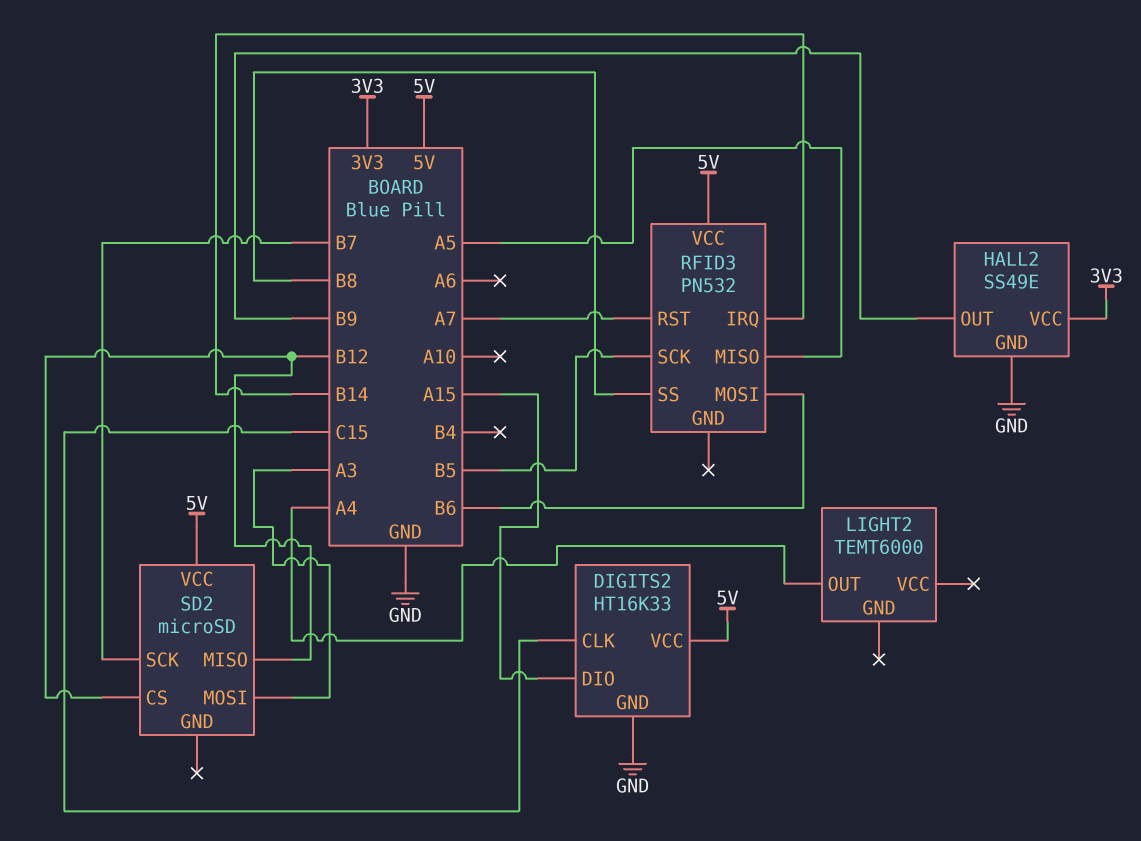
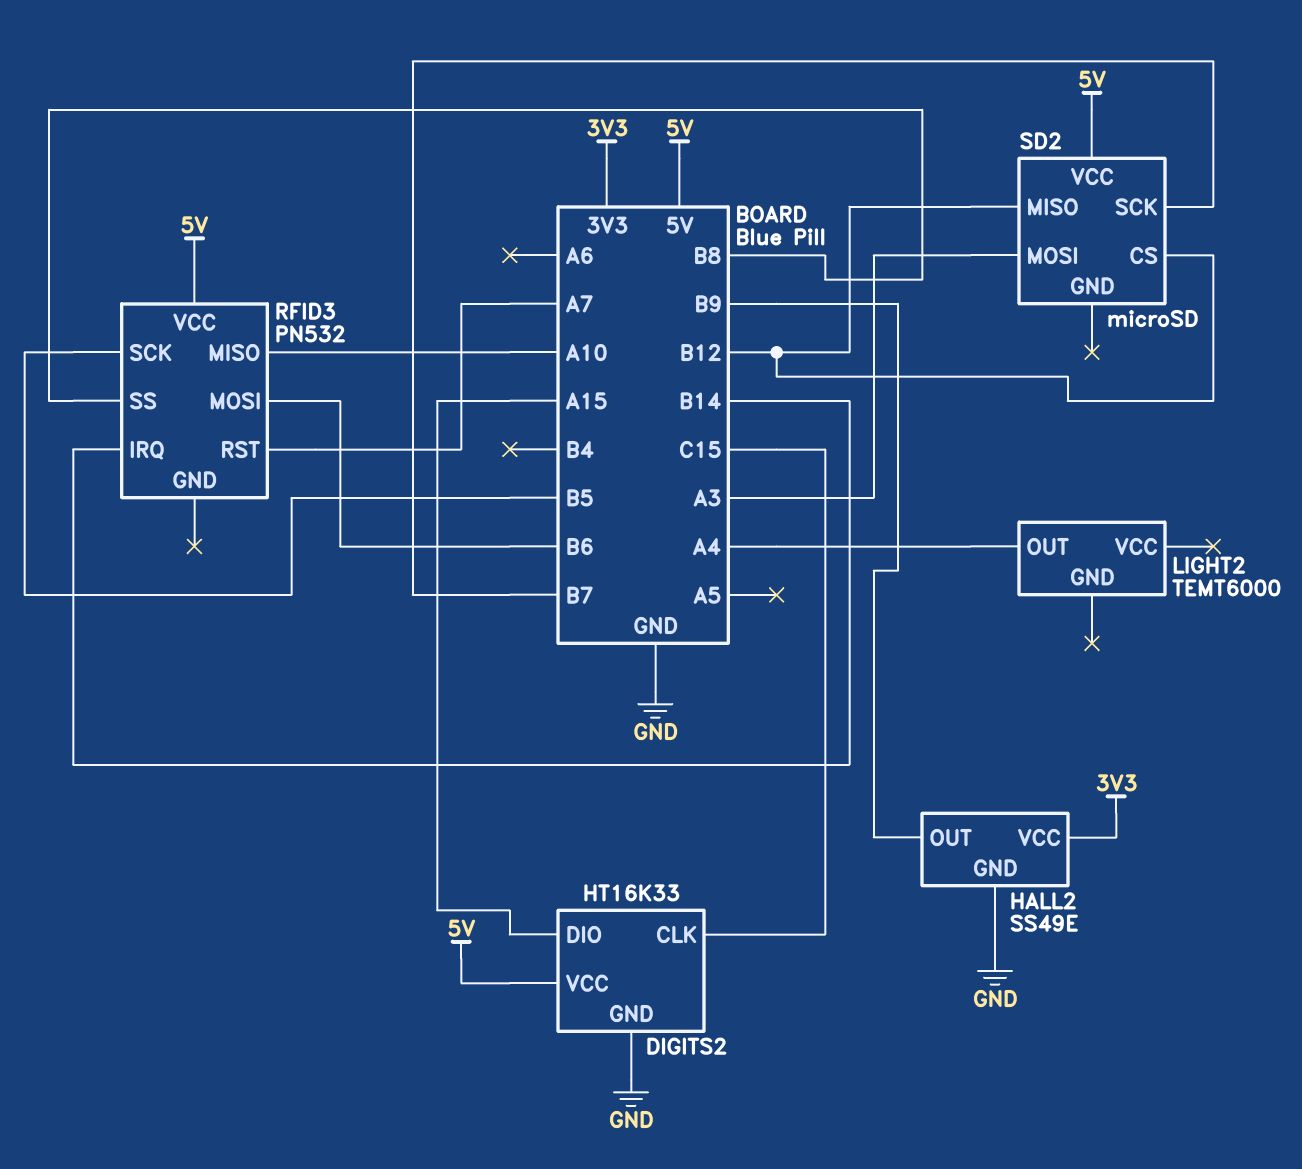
RFID3 pin MISO: A5 -> A10

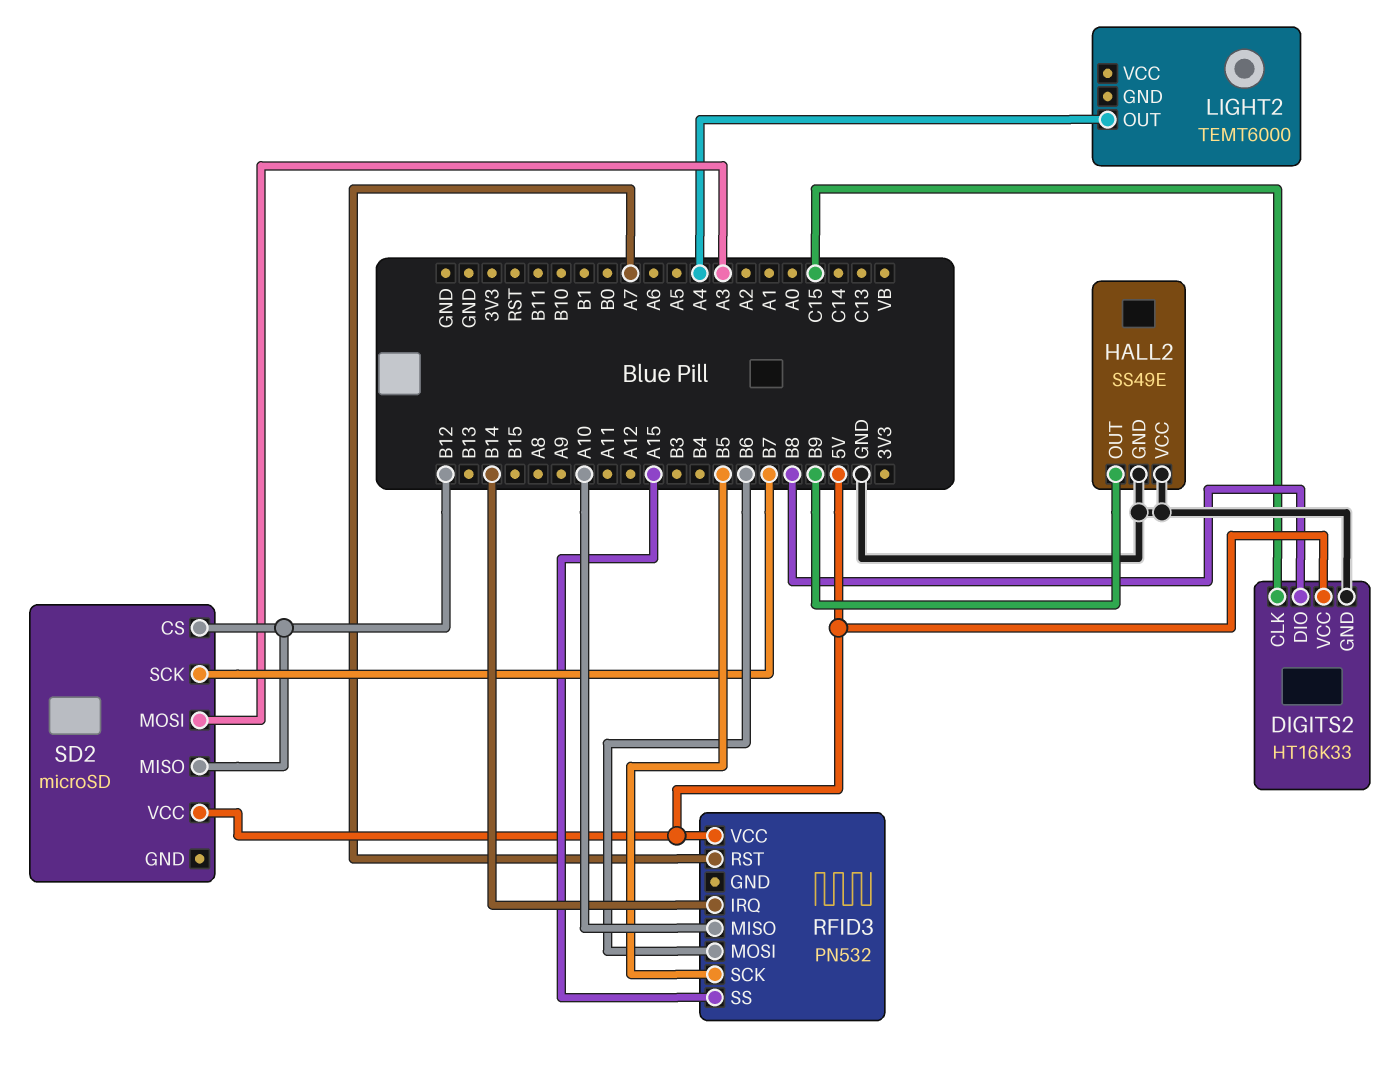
DIGITS2 pin DIO: A15 -> B8
HALL2 pin VCC: 3V3 -> GND
RFID3 pin SS: B8 -> A15

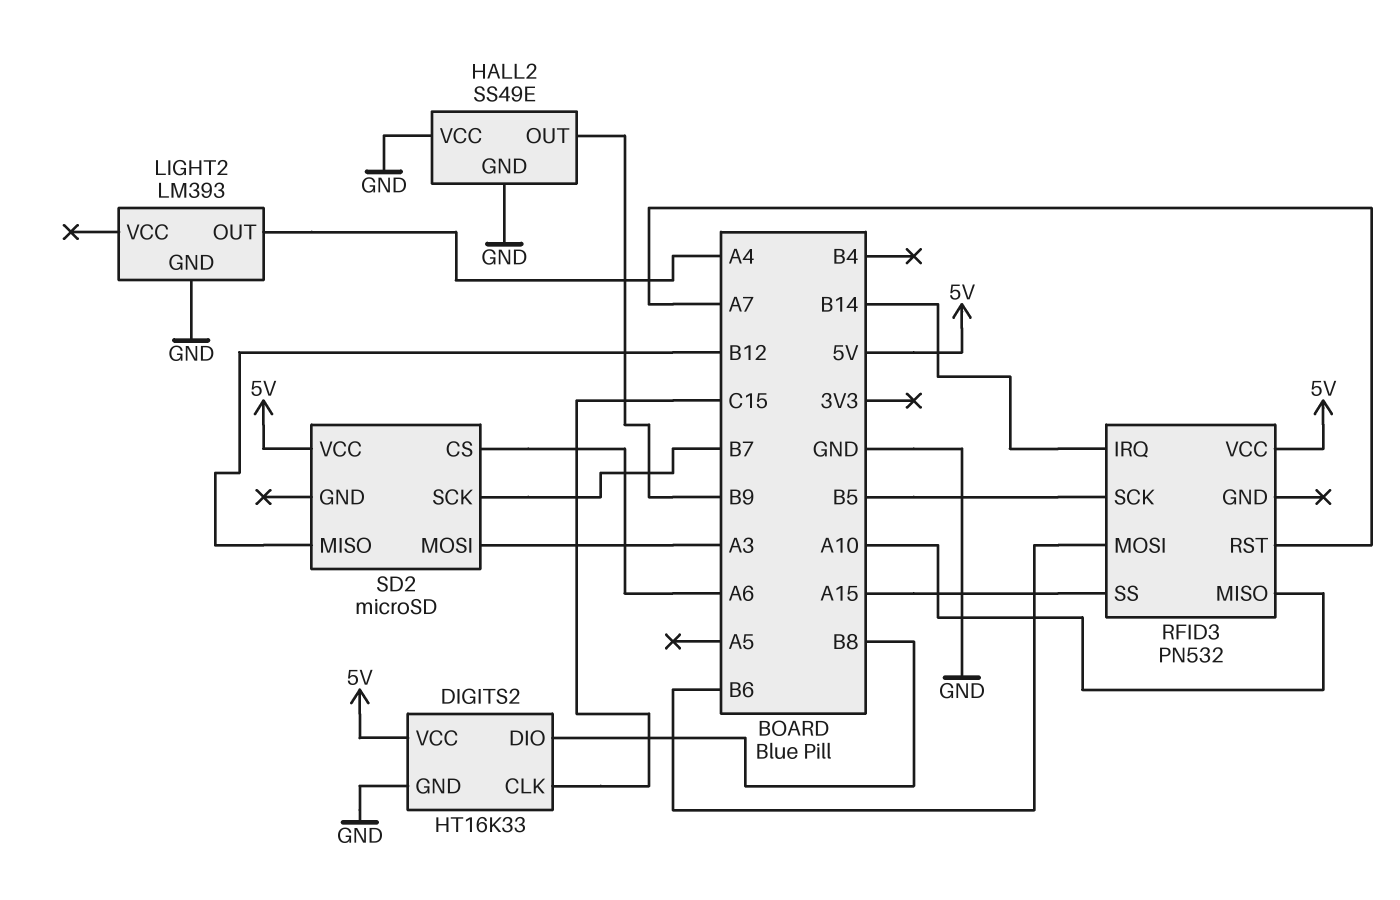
LIGHT2: TEMT6000 -> LM393
LIGHT2 pin GND: none -> GND
SD2 pin CS: B12 -> A6

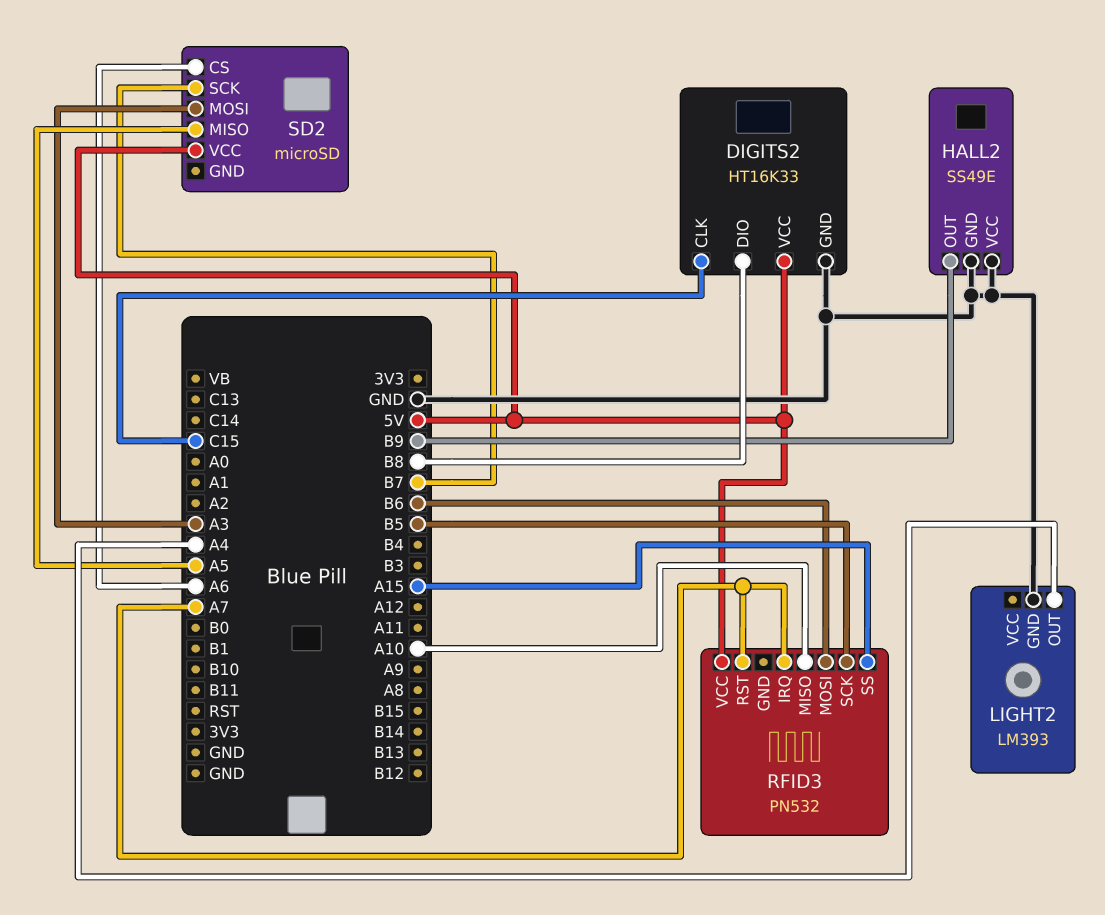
RFID3 pin IRQ: B14 -> A7
SD2 pin MISO: B12 -> A5

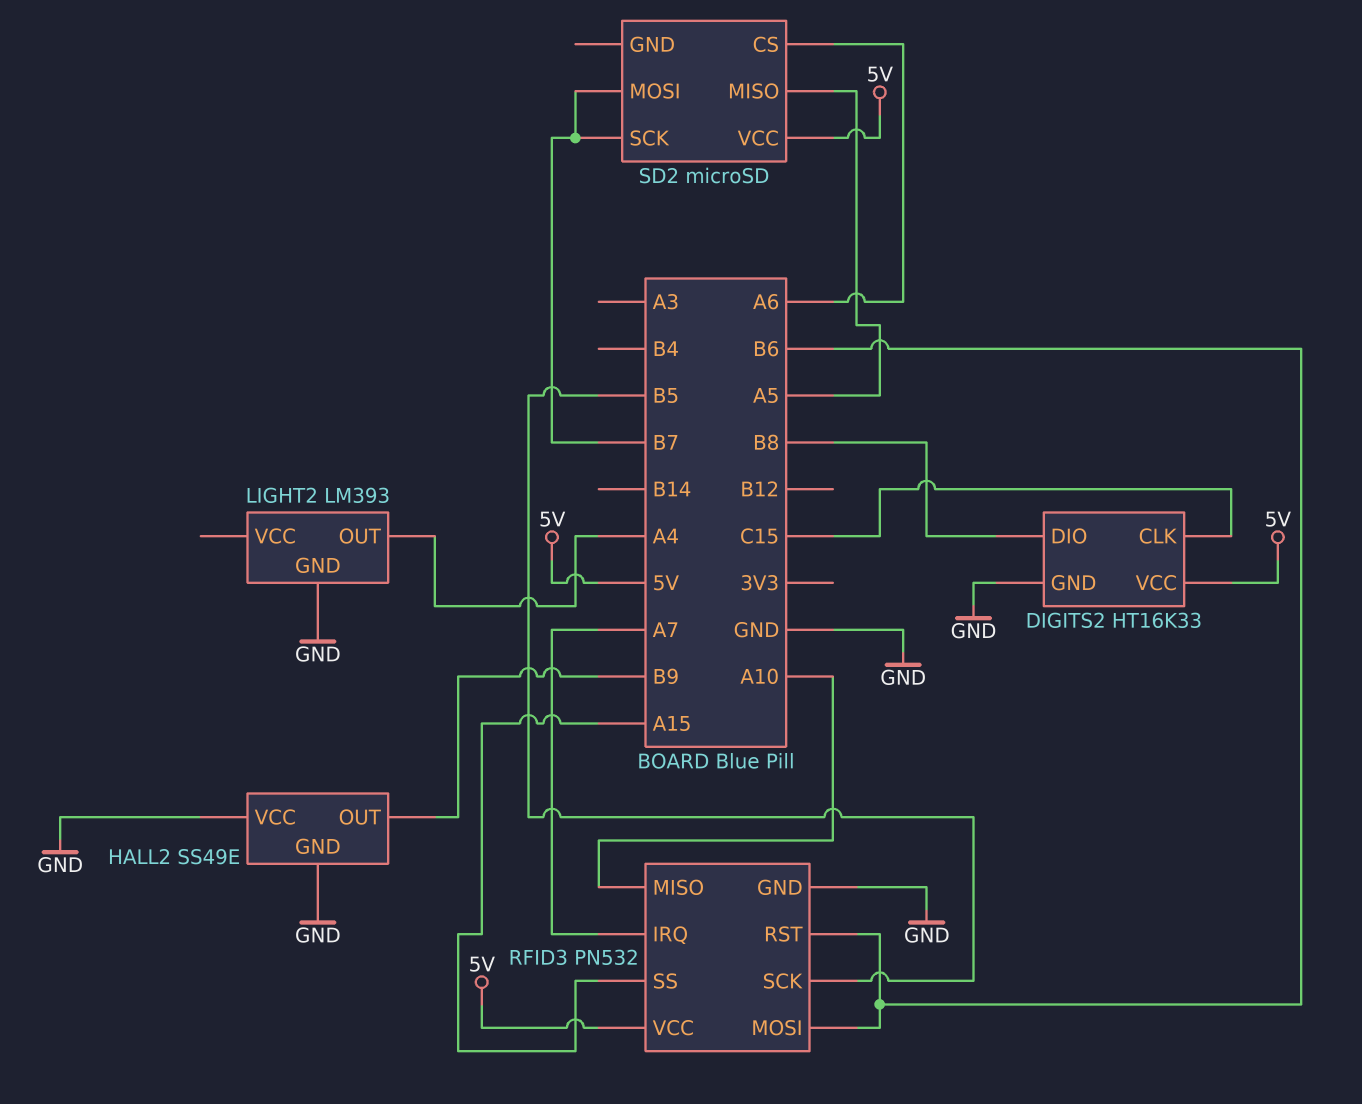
RFID3 pin GND: none -> GND
RFID3 pin RST: A7 -> B6
SD2 pin MOSI: A3 -> B7

